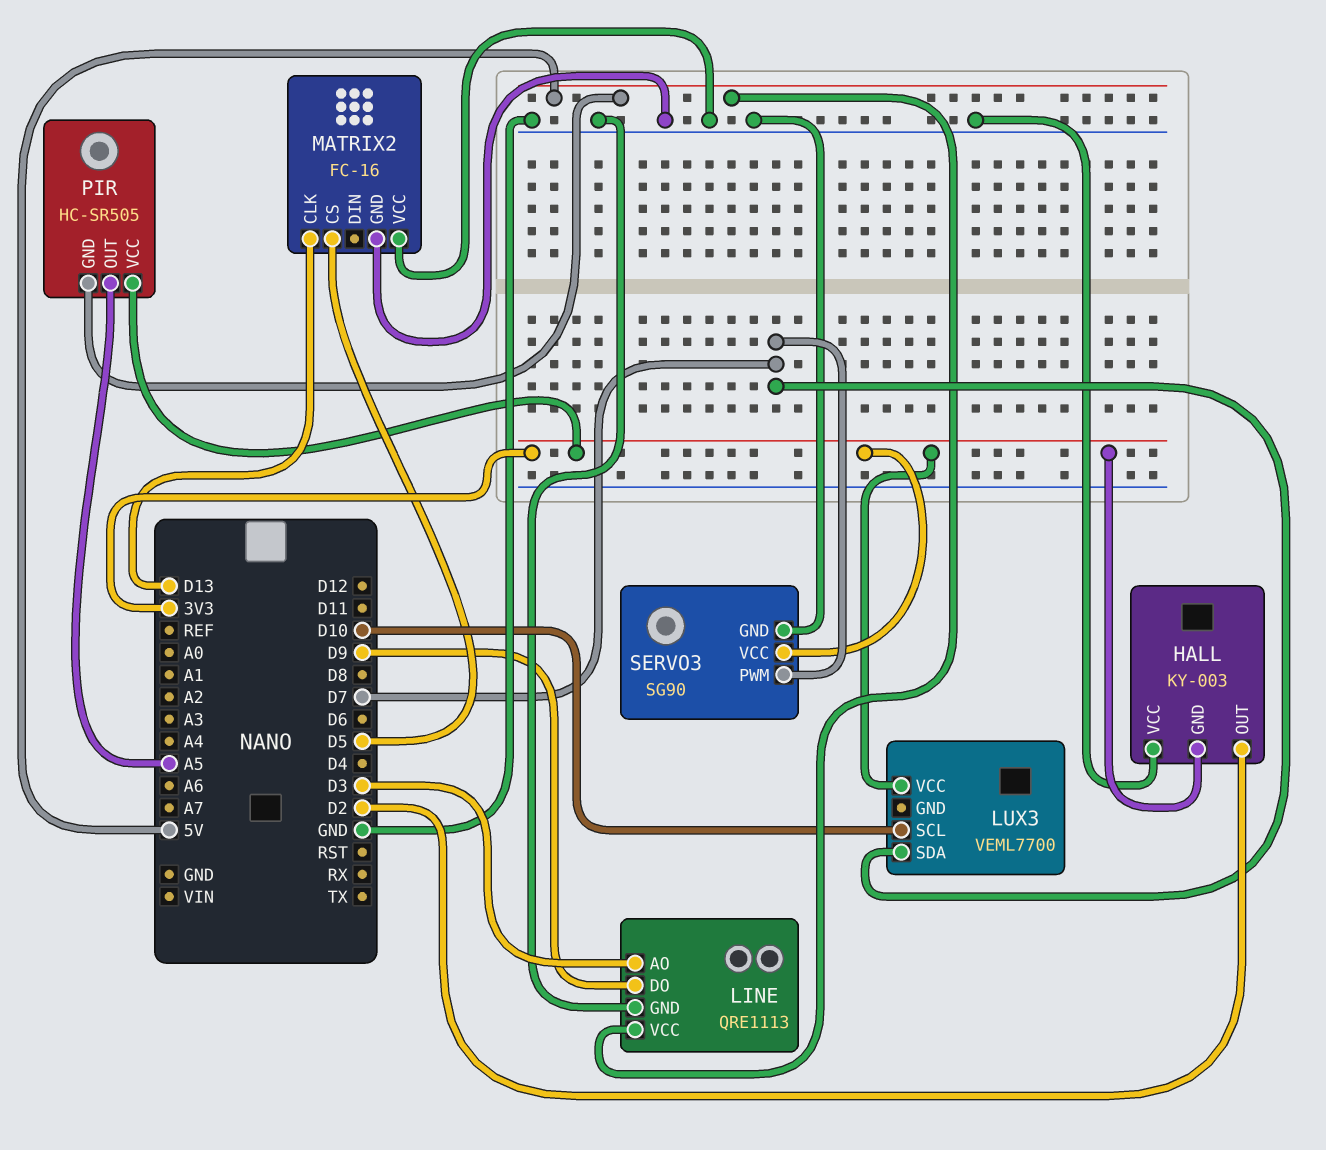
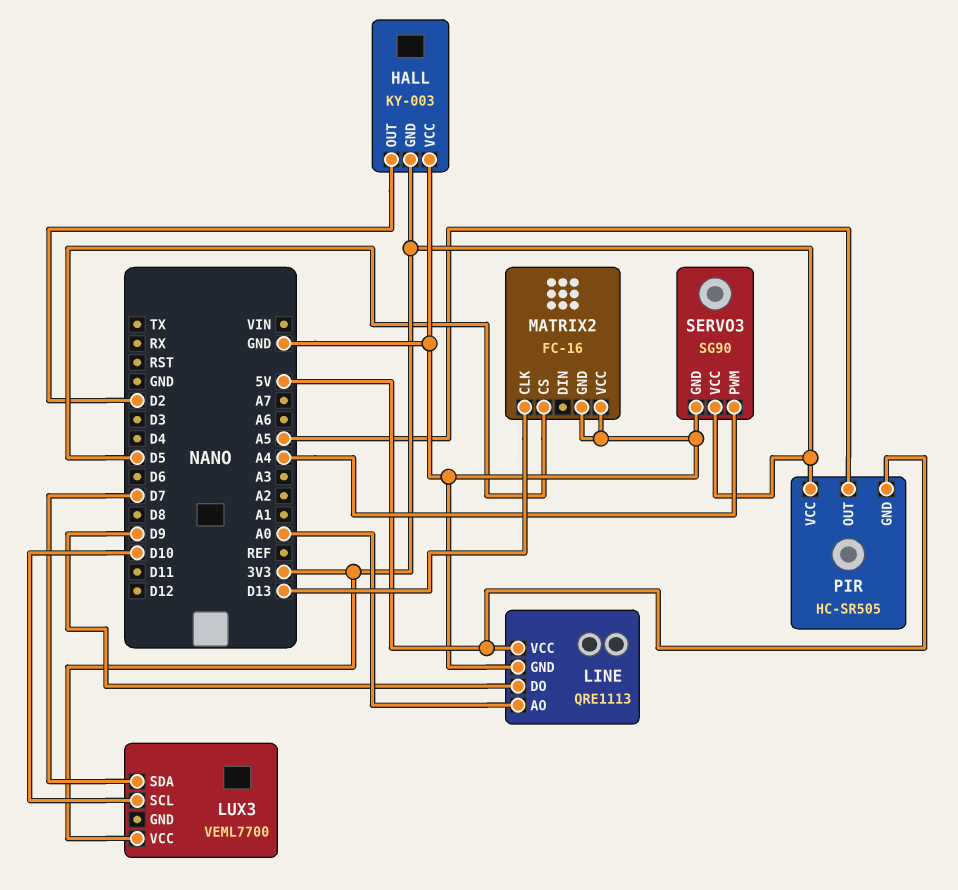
LINE pin AO: D3 -> A0
SERVO3 pin PWM: D7 -> A4

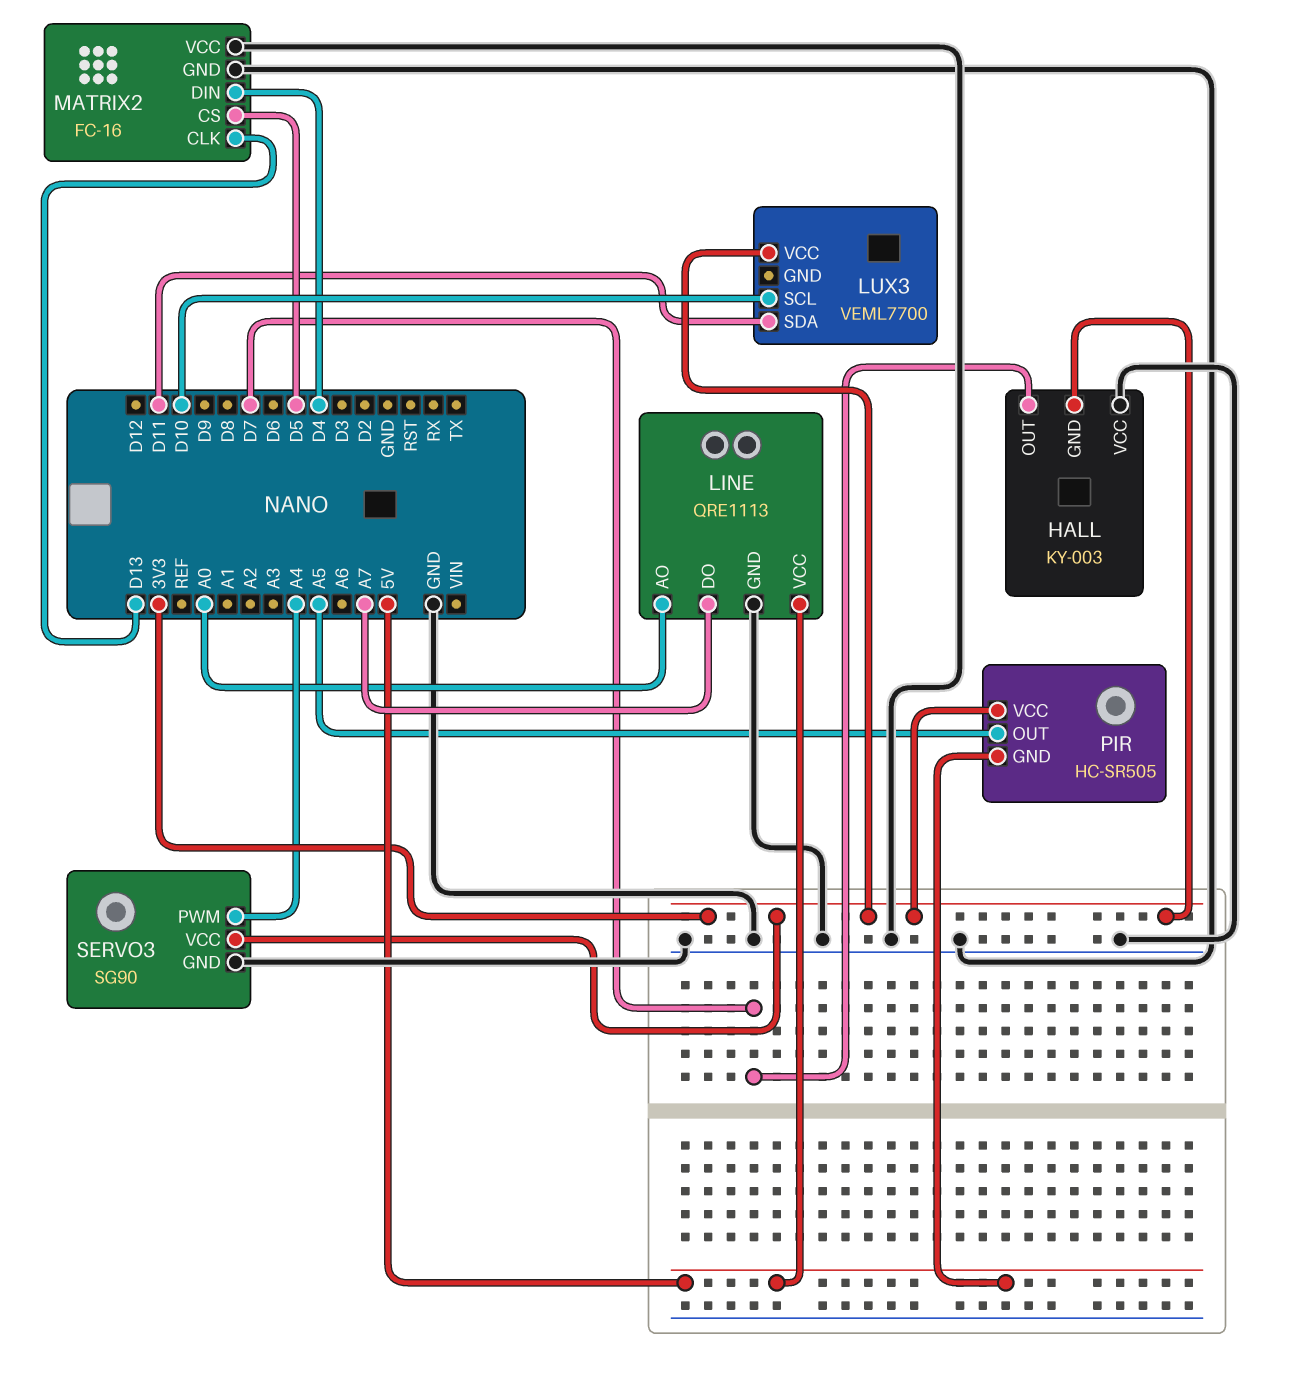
HALL pin OUT: D2 -> D7
LINE pin DO: D9 -> A7
LUX3 pin SDA: D7 -> D11
MATRIX2 pin DIN: none -> D4

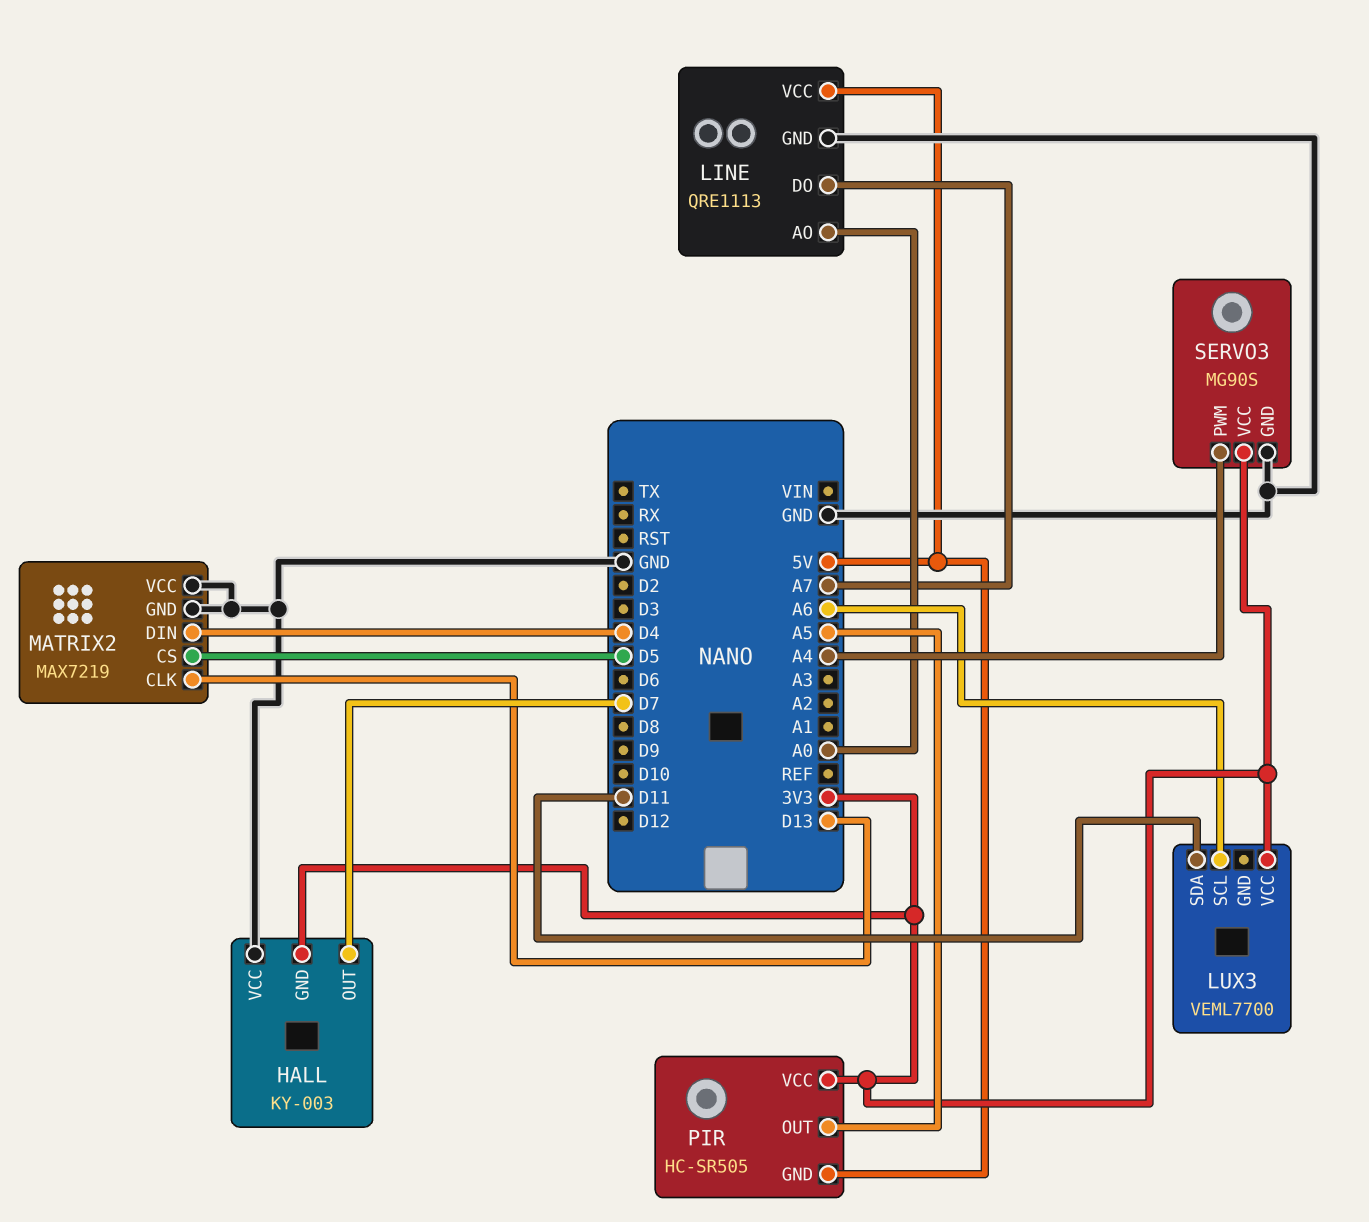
LUX3 pin SCL: D10 -> A6
MATRIX2: FC-16 -> MAX7219
SERVO3: SG90 -> MG90S

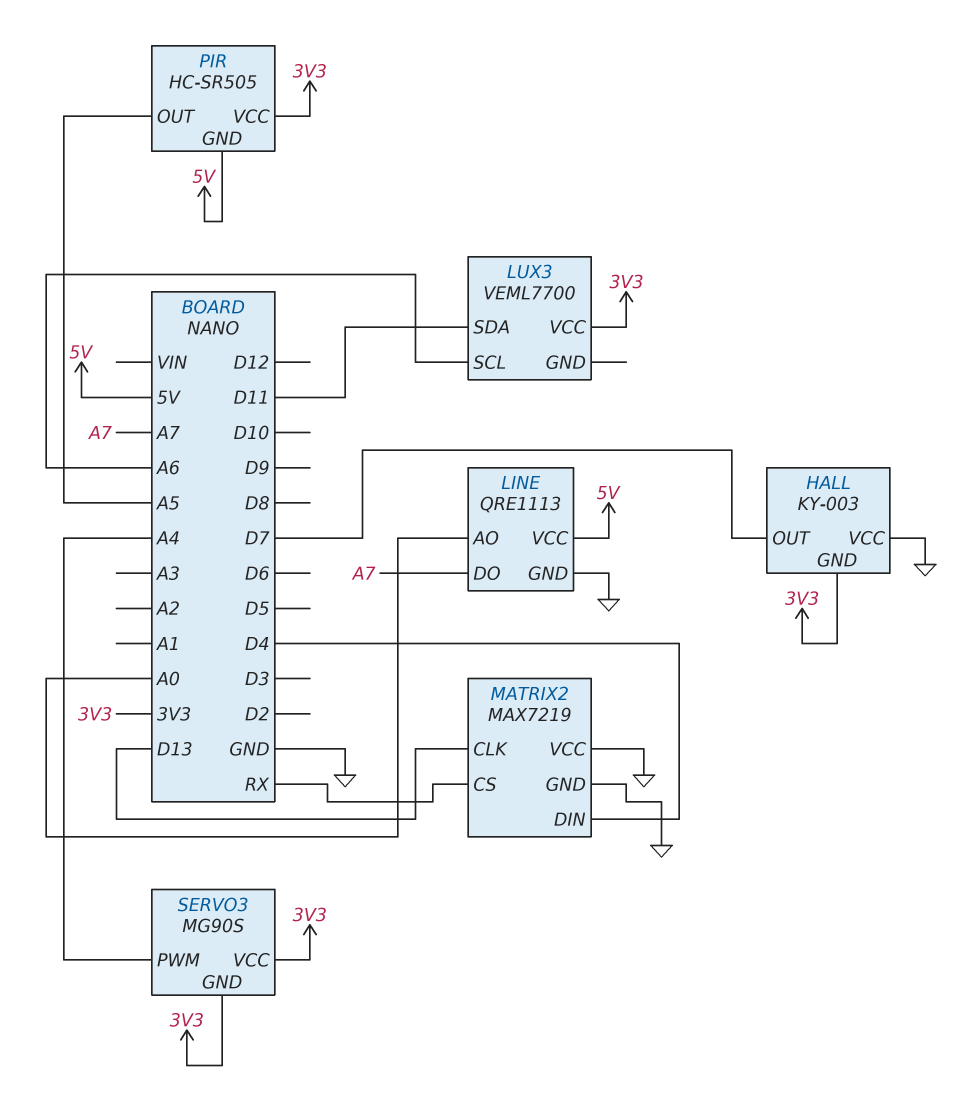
MATRIX2 pin CS: D5 -> RX
SERVO3 pin GND: GND -> 3V3

